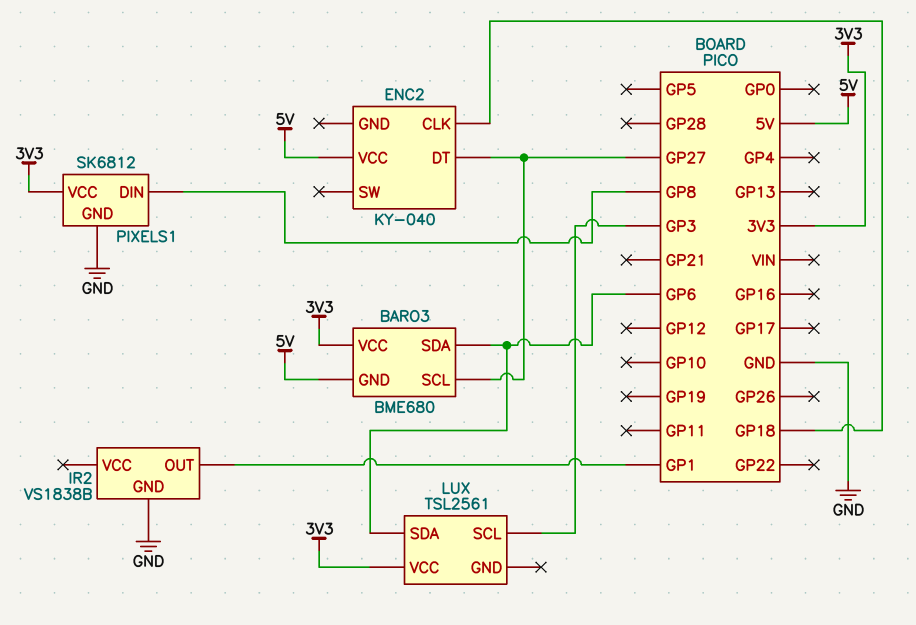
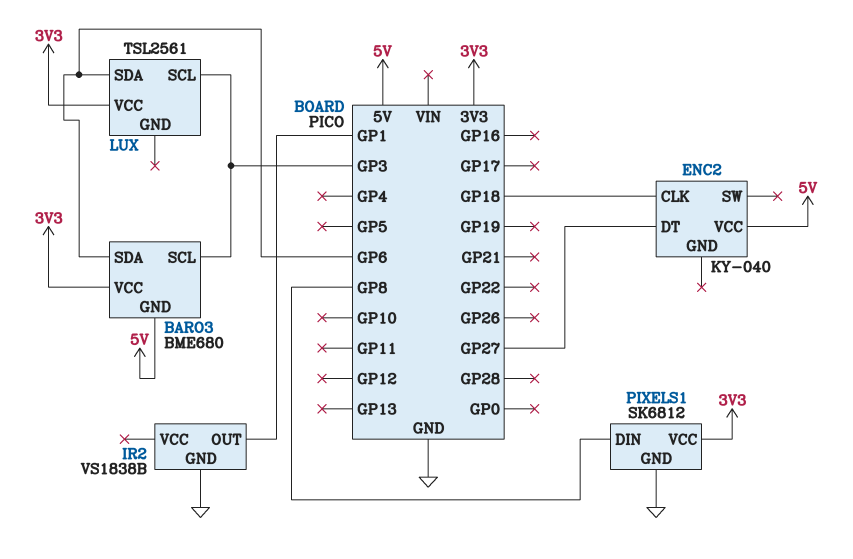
BARO3 pin SCL: GP27 -> GP3

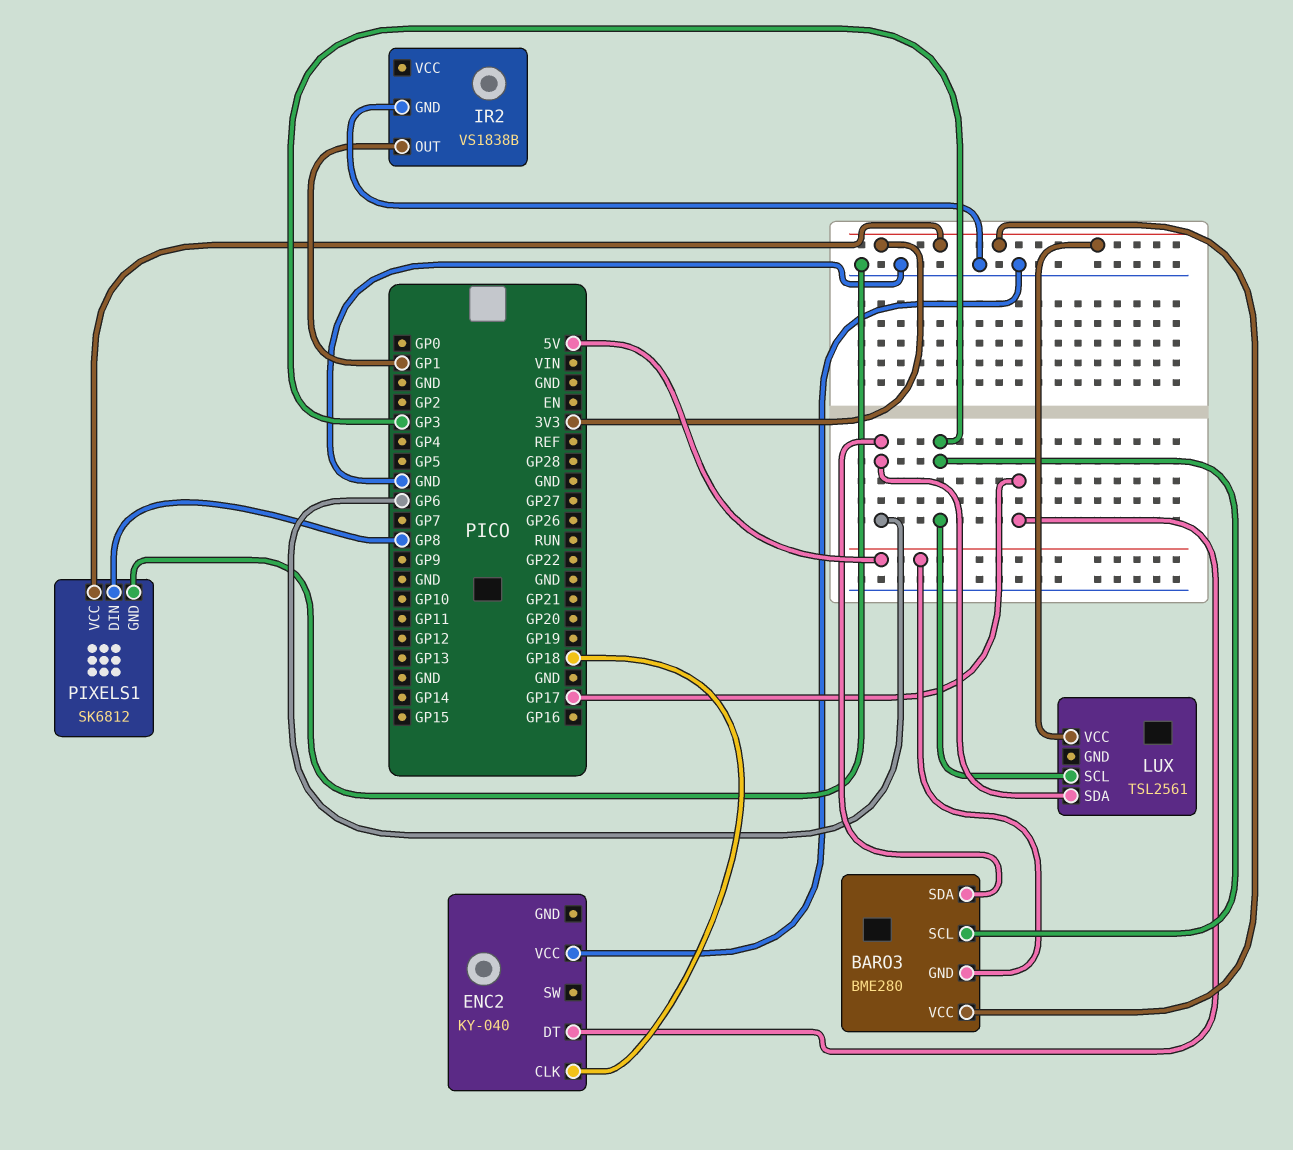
BARO3: BME680 -> BME280
ENC2 pin DT: GP27 -> GP17
ENC2 pin VCC: 5V -> GND

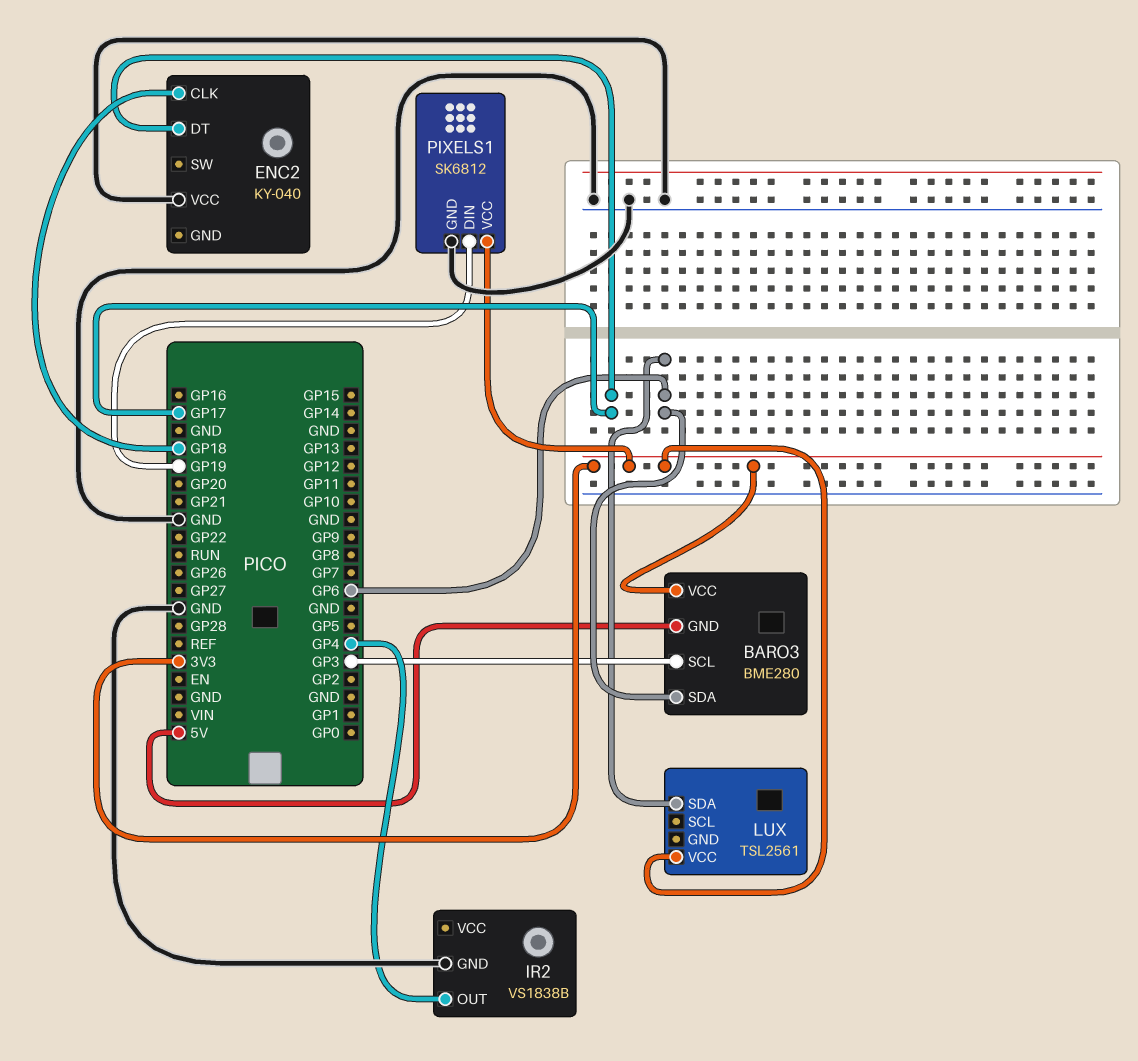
IR2 pin OUT: GP1 -> GP4
LUX pin SCL: GP3 -> none
PIXELS1 pin DIN: GP8 -> GP19

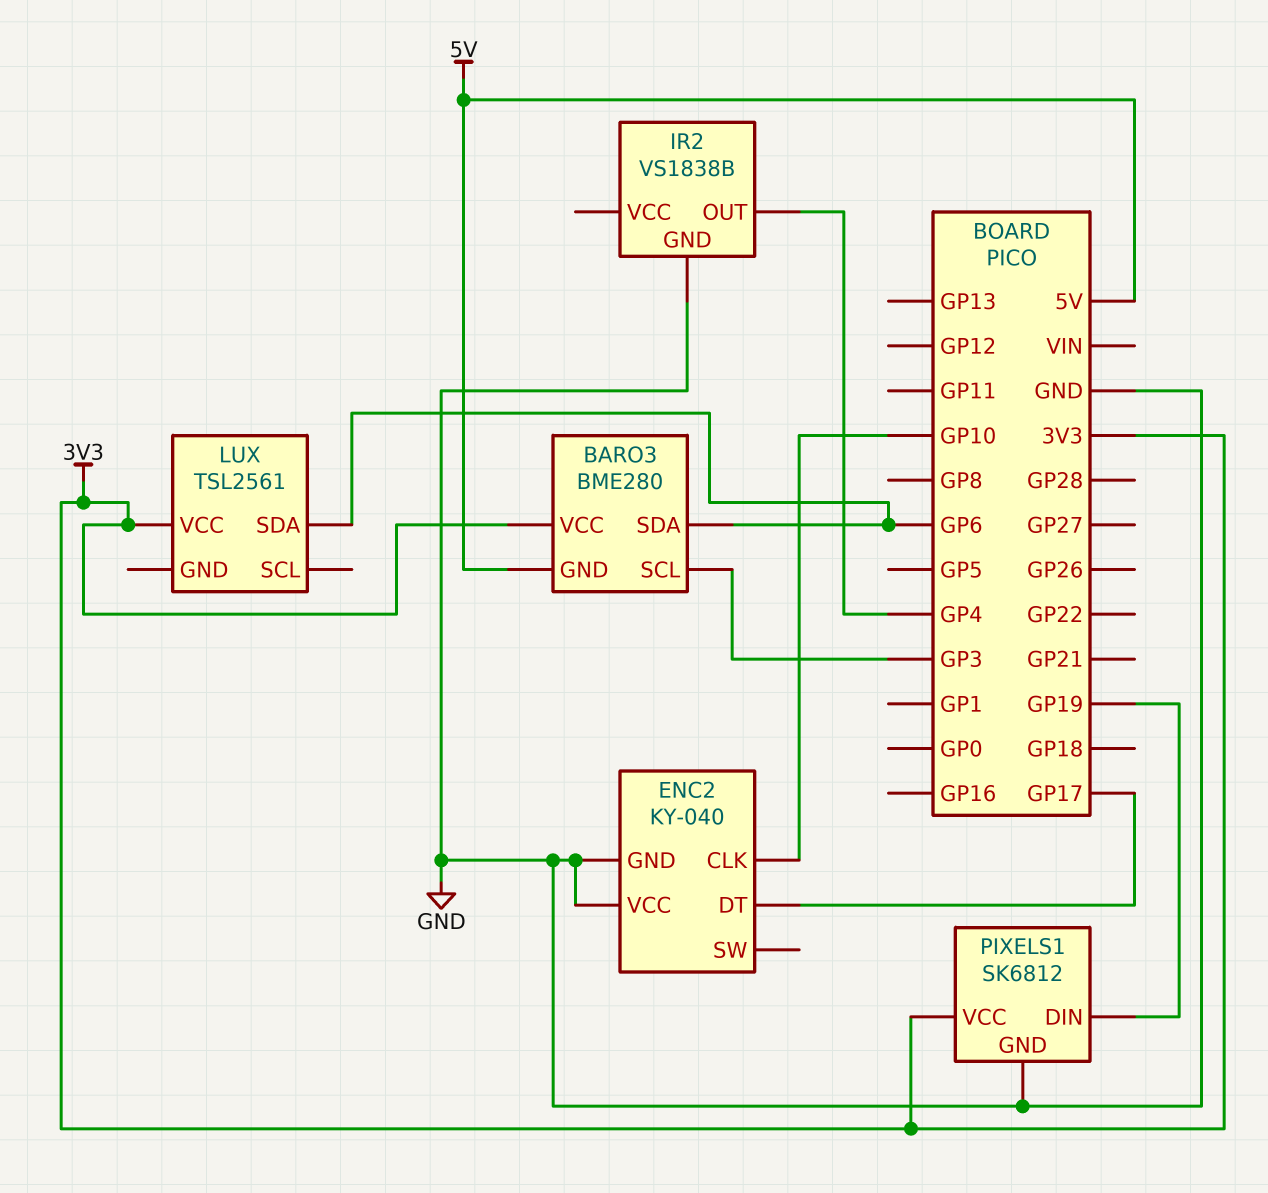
ENC2 pin CLK: GP18 -> GP10
ENC2 pin GND: none -> GND

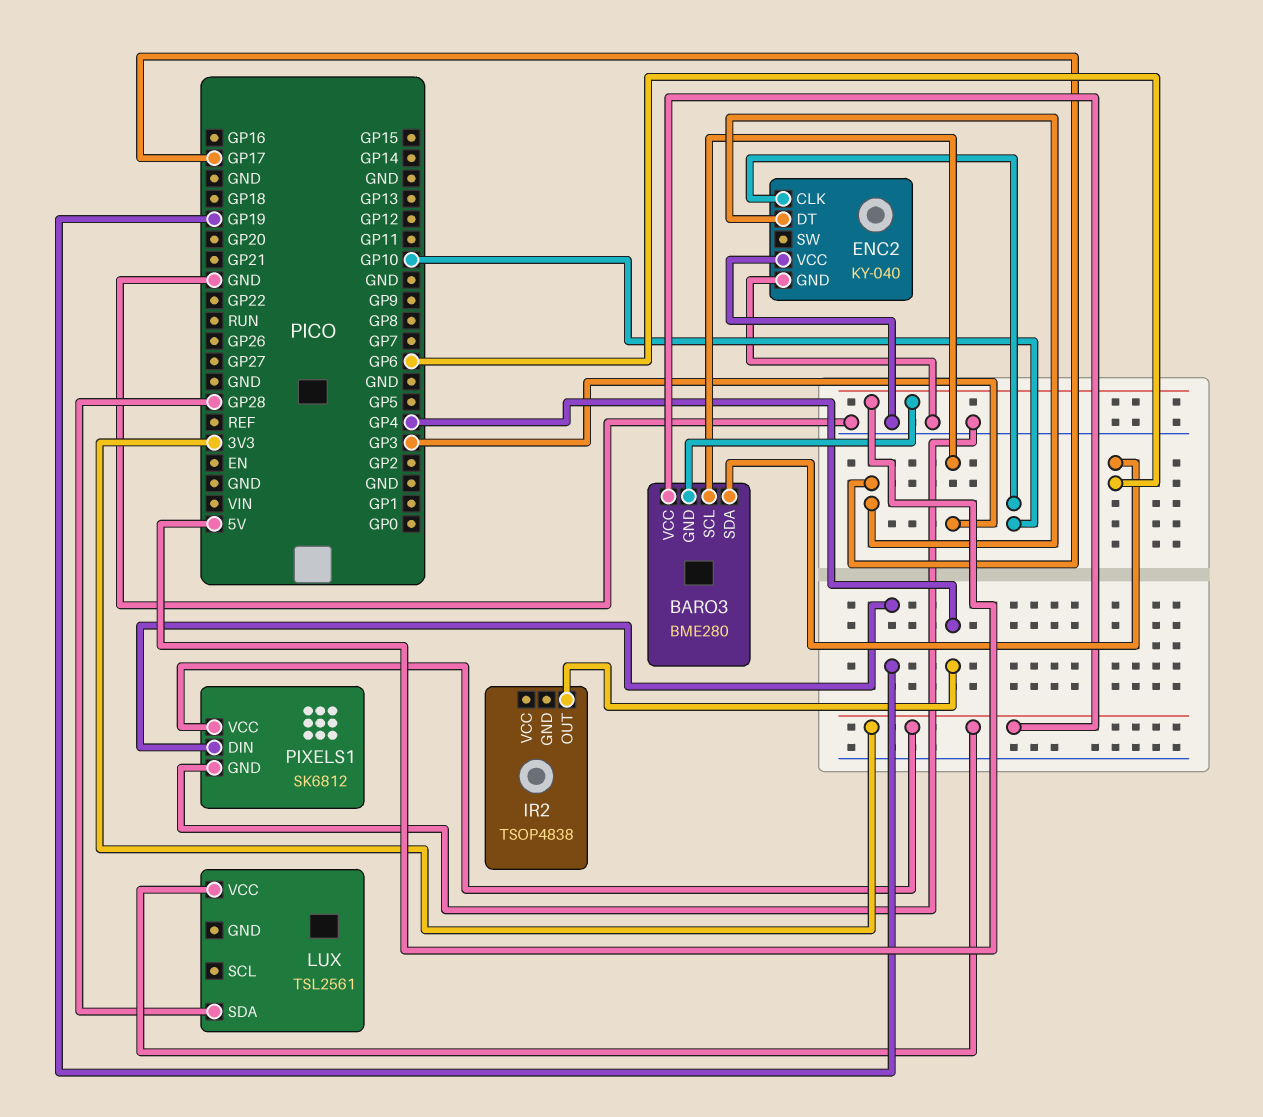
IR2: VS1838B -> TSOP4838
IR2 pin GND: GND -> none
LUX pin SDA: GP6 -> GP28

